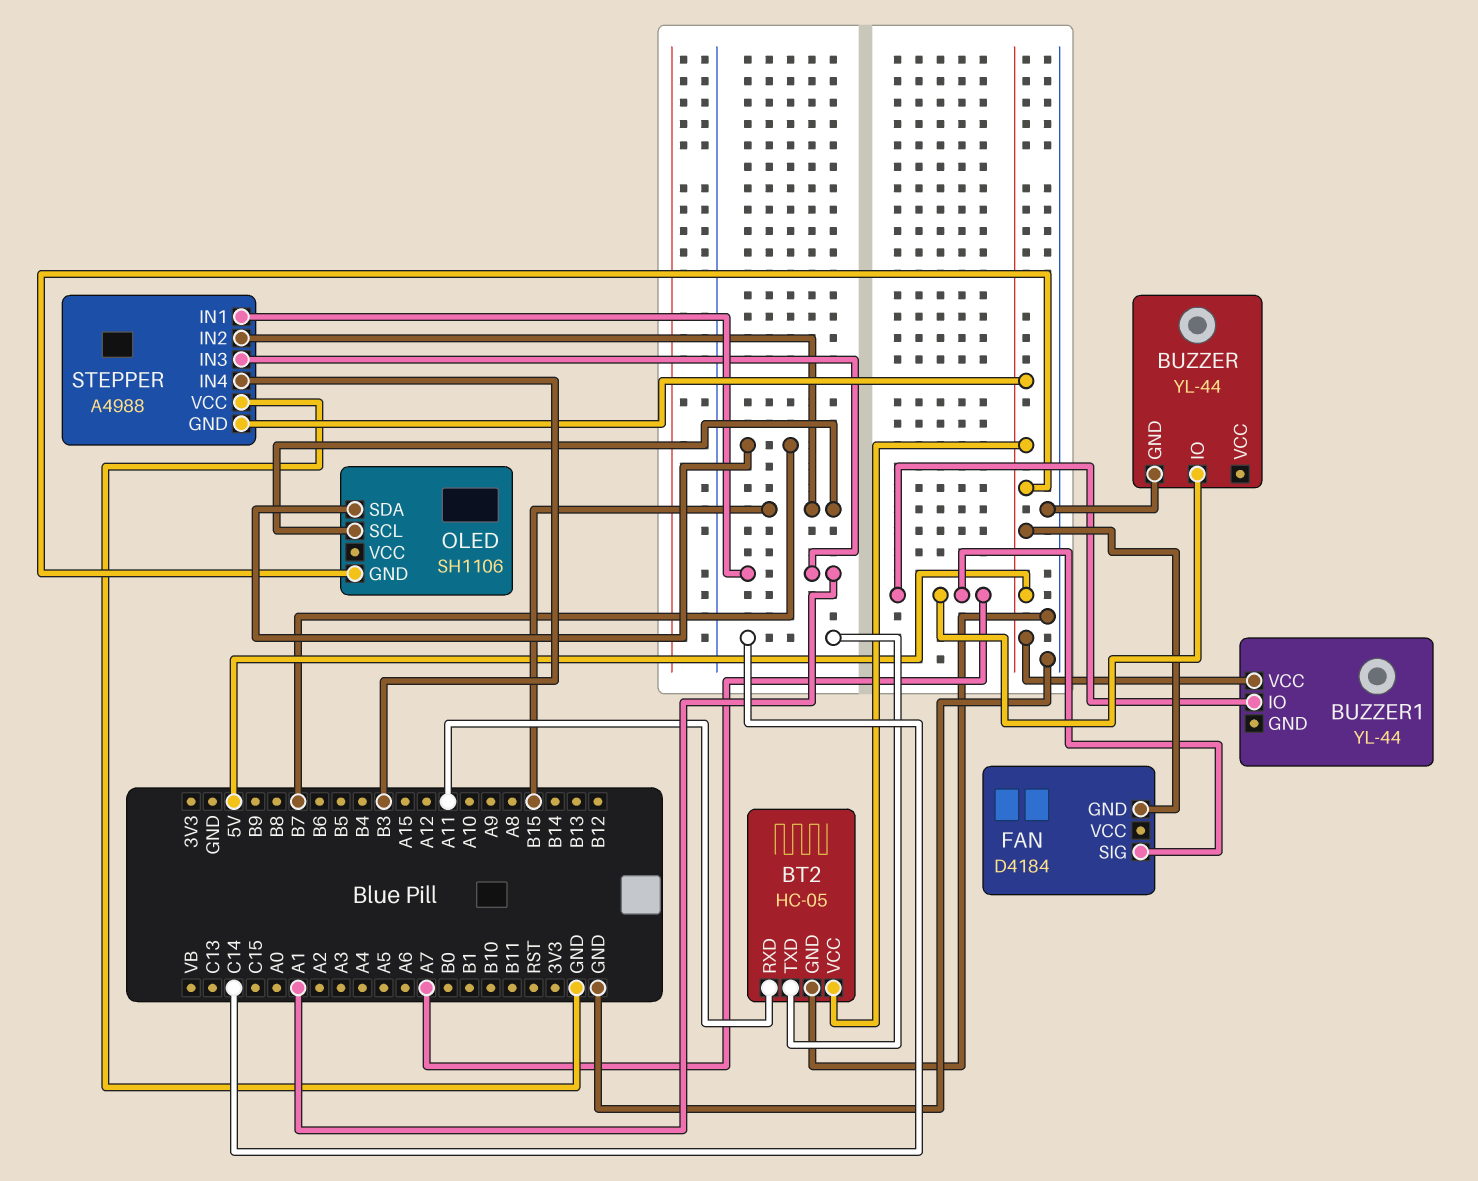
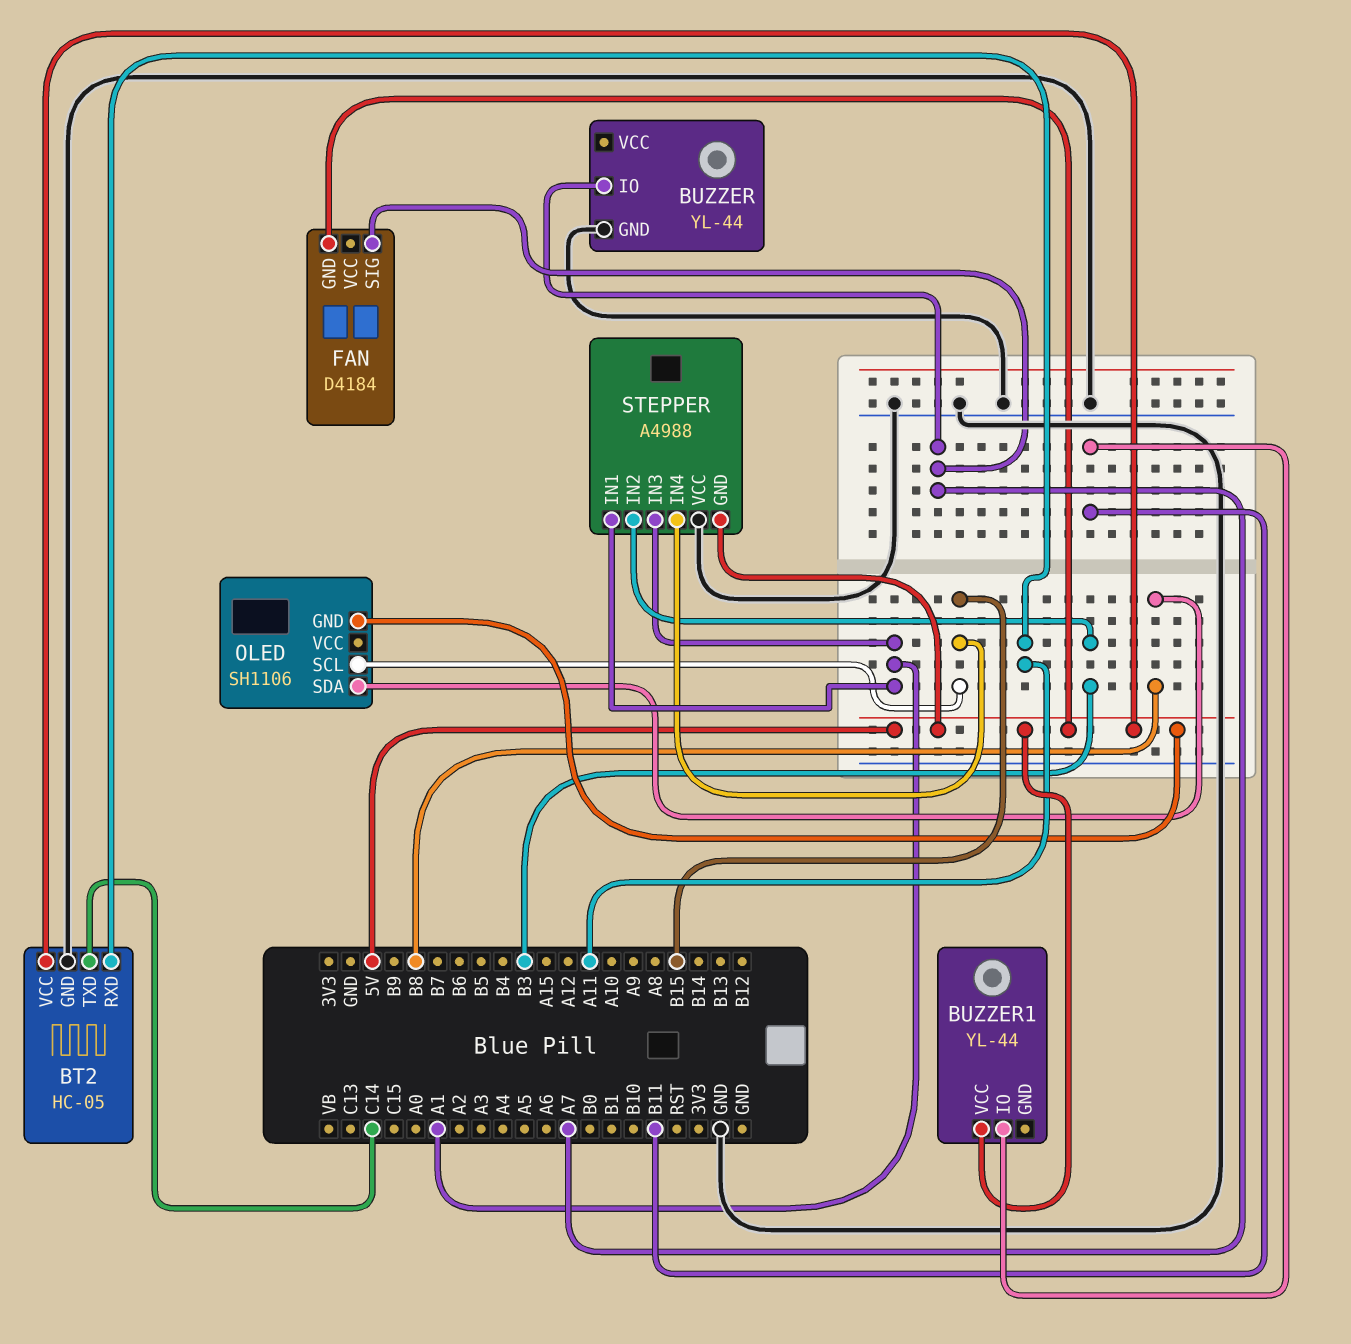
BUZZER1 pin IO: A7 -> B11
OLED pin SDA: B7 -> B8
STEPPER pin IN2: B15 -> B3
STEPPER pin IN4: B3 -> B15

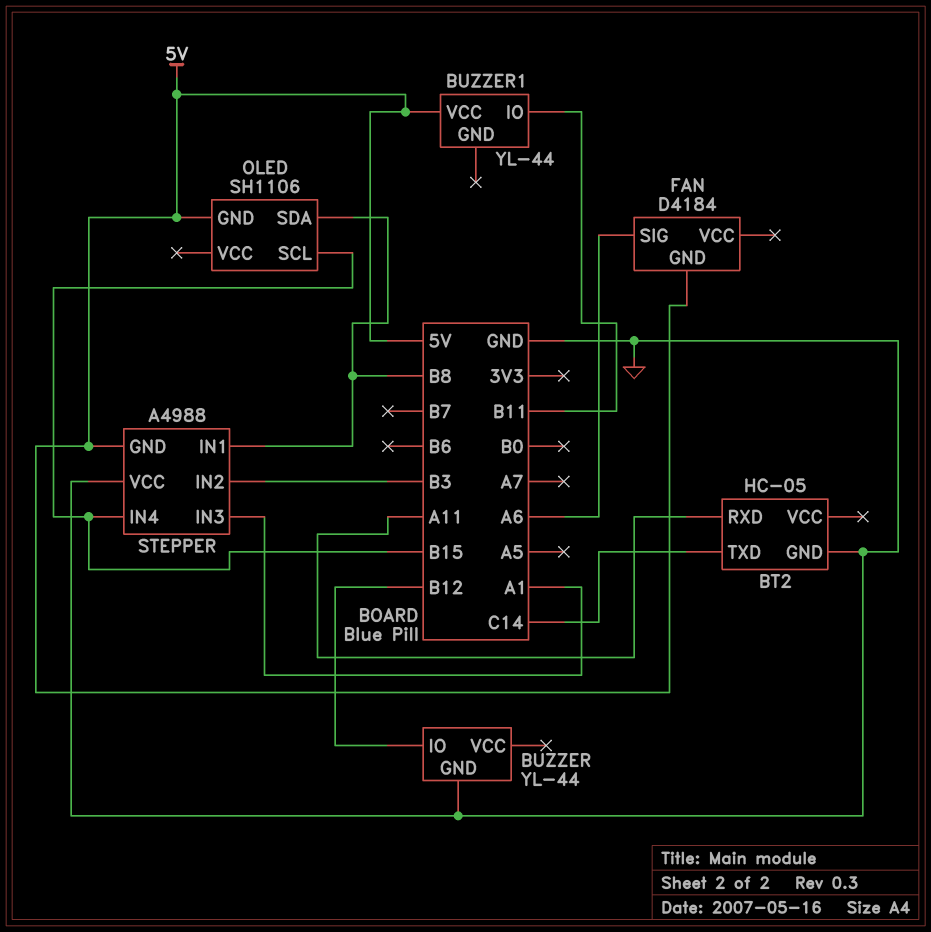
BT2 pin VCC: 5V -> none
BUZZER pin IO: A7 -> B12
FAN pin SIG: A7 -> A6
STEPPER pin IN1: A1 -> B8

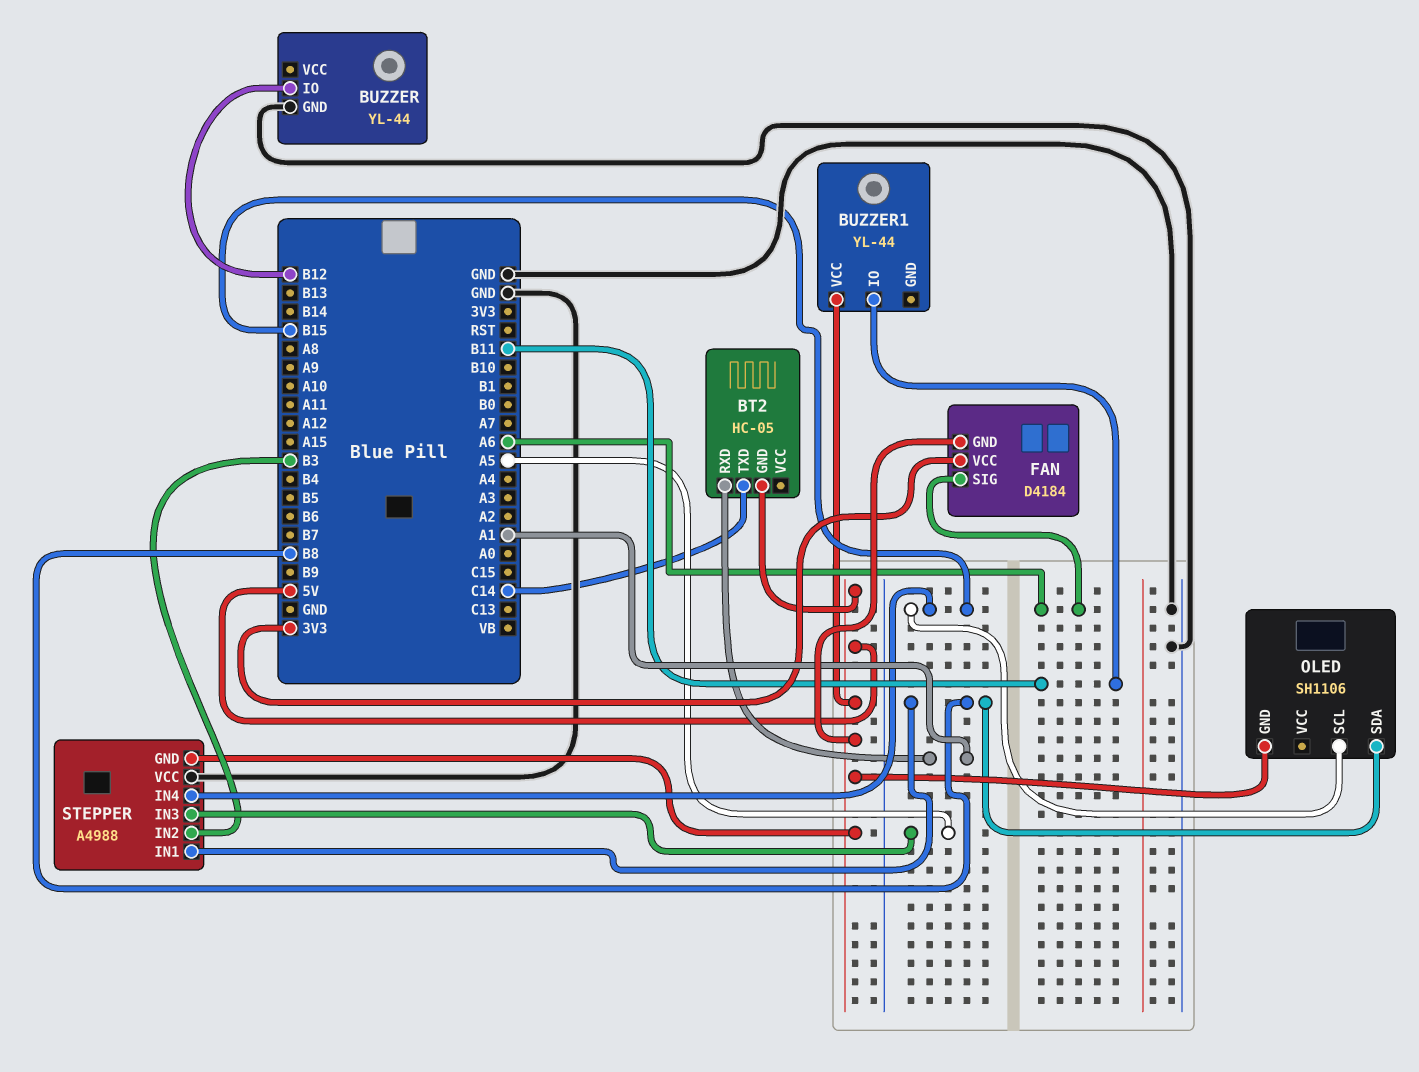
BT2 pin GND: GND -> 5V
BT2 pin RXD: A11 -> A1
FAN pin VCC: none -> 3V3
STEPPER pin IN3: A1 -> A5

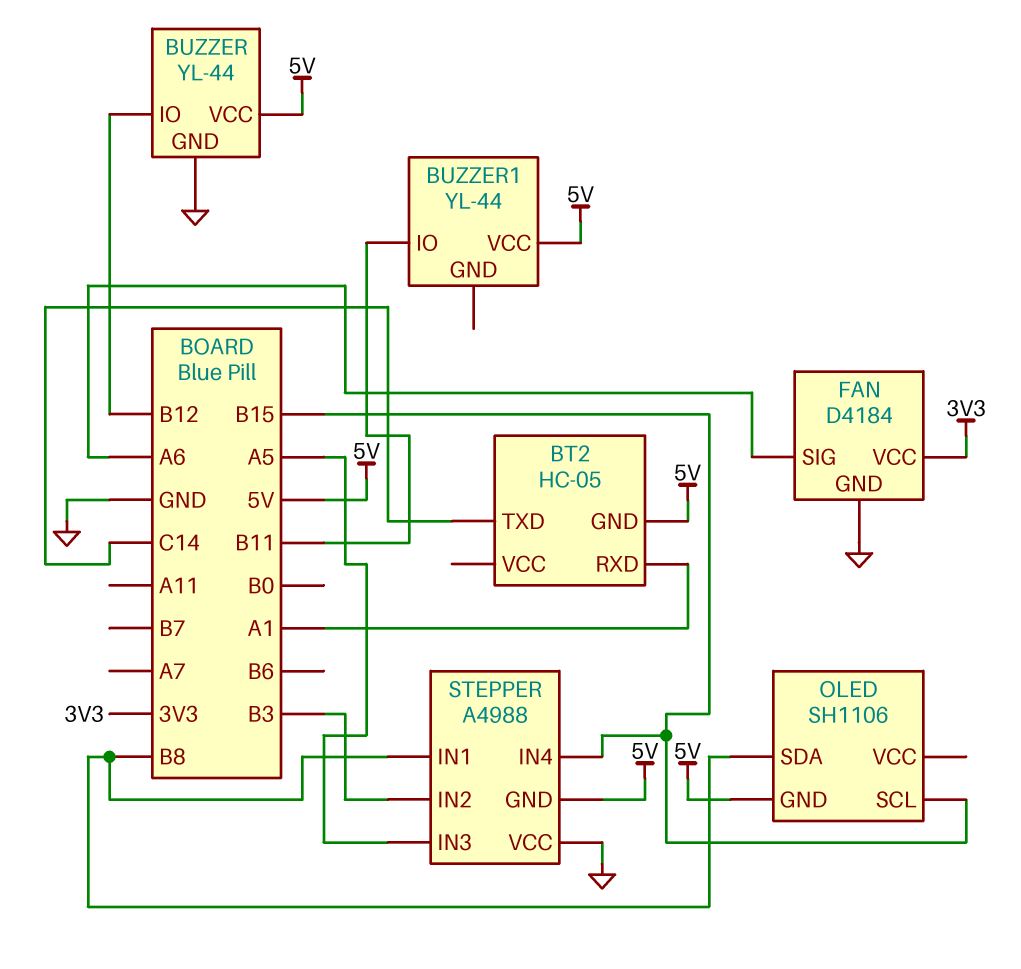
BUZZER pin VCC: none -> 5V
FAN pin GND: 5V -> GND

